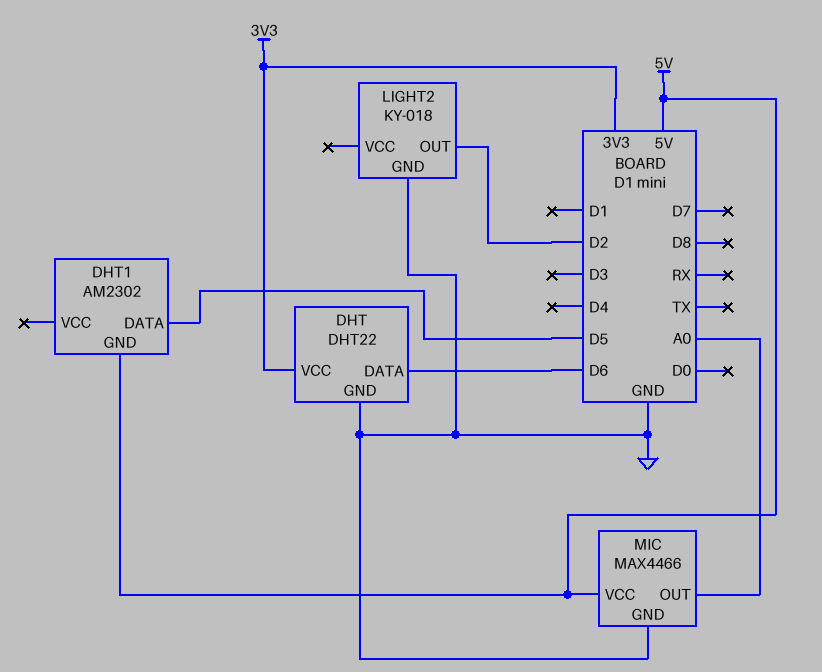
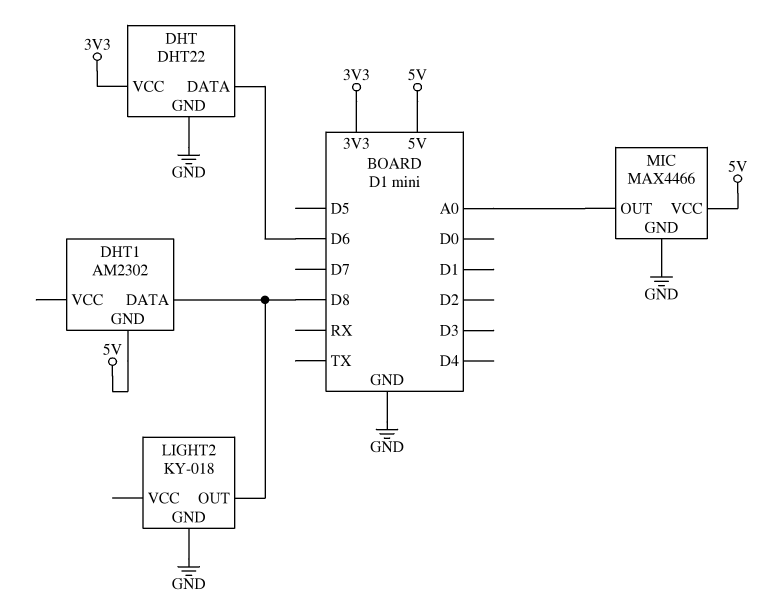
DHT1 pin DATA: D5 -> D8
LIGHT2 pin OUT: D2 -> D8

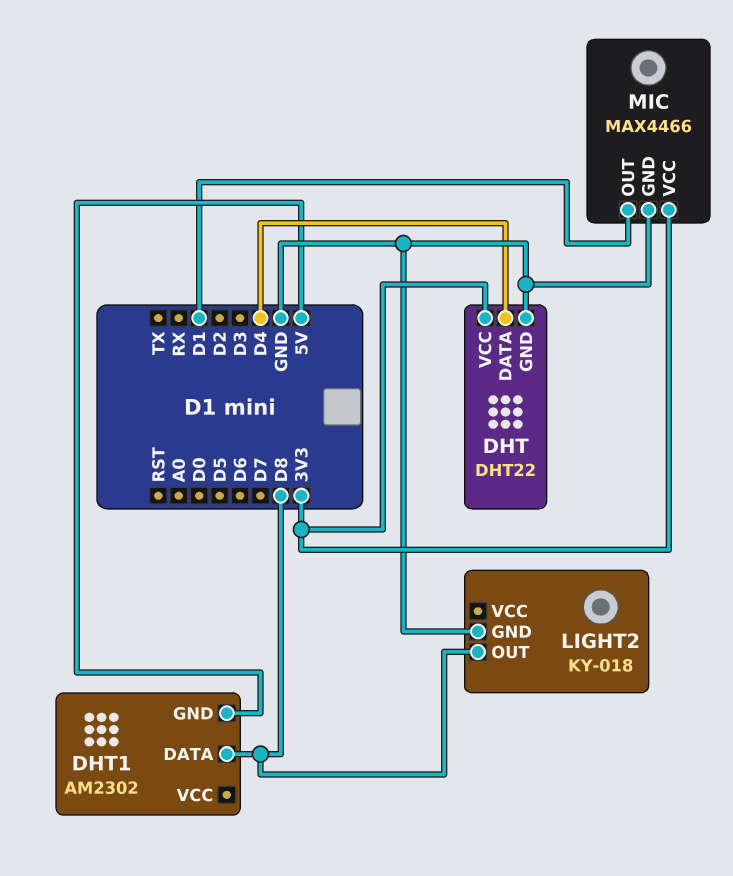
DHT pin DATA: D6 -> D4
MIC pin OUT: A0 -> D1
MIC pin VCC: 5V -> 3V3

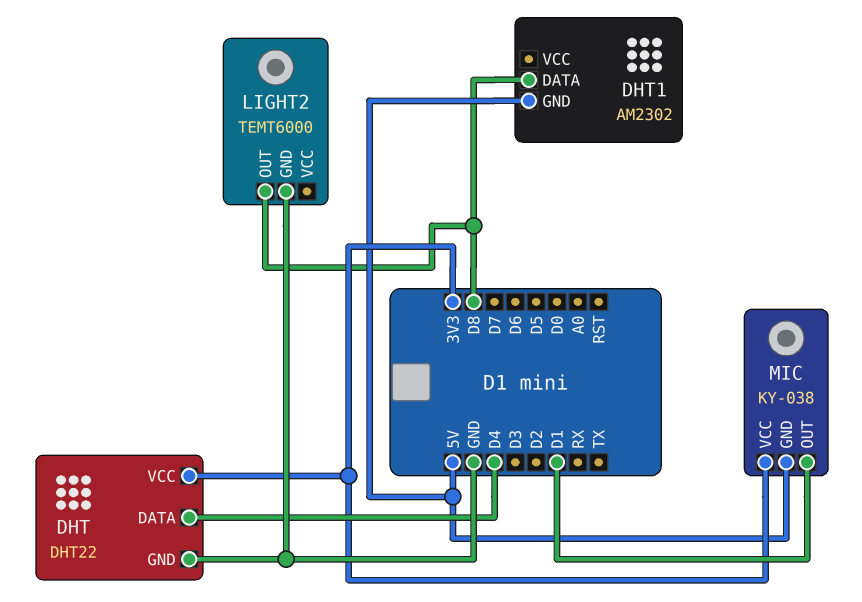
LIGHT2: KY-018 -> TEMT6000
MIC: MAX4466 -> KY-038
MIC pin GND: GND -> 5V

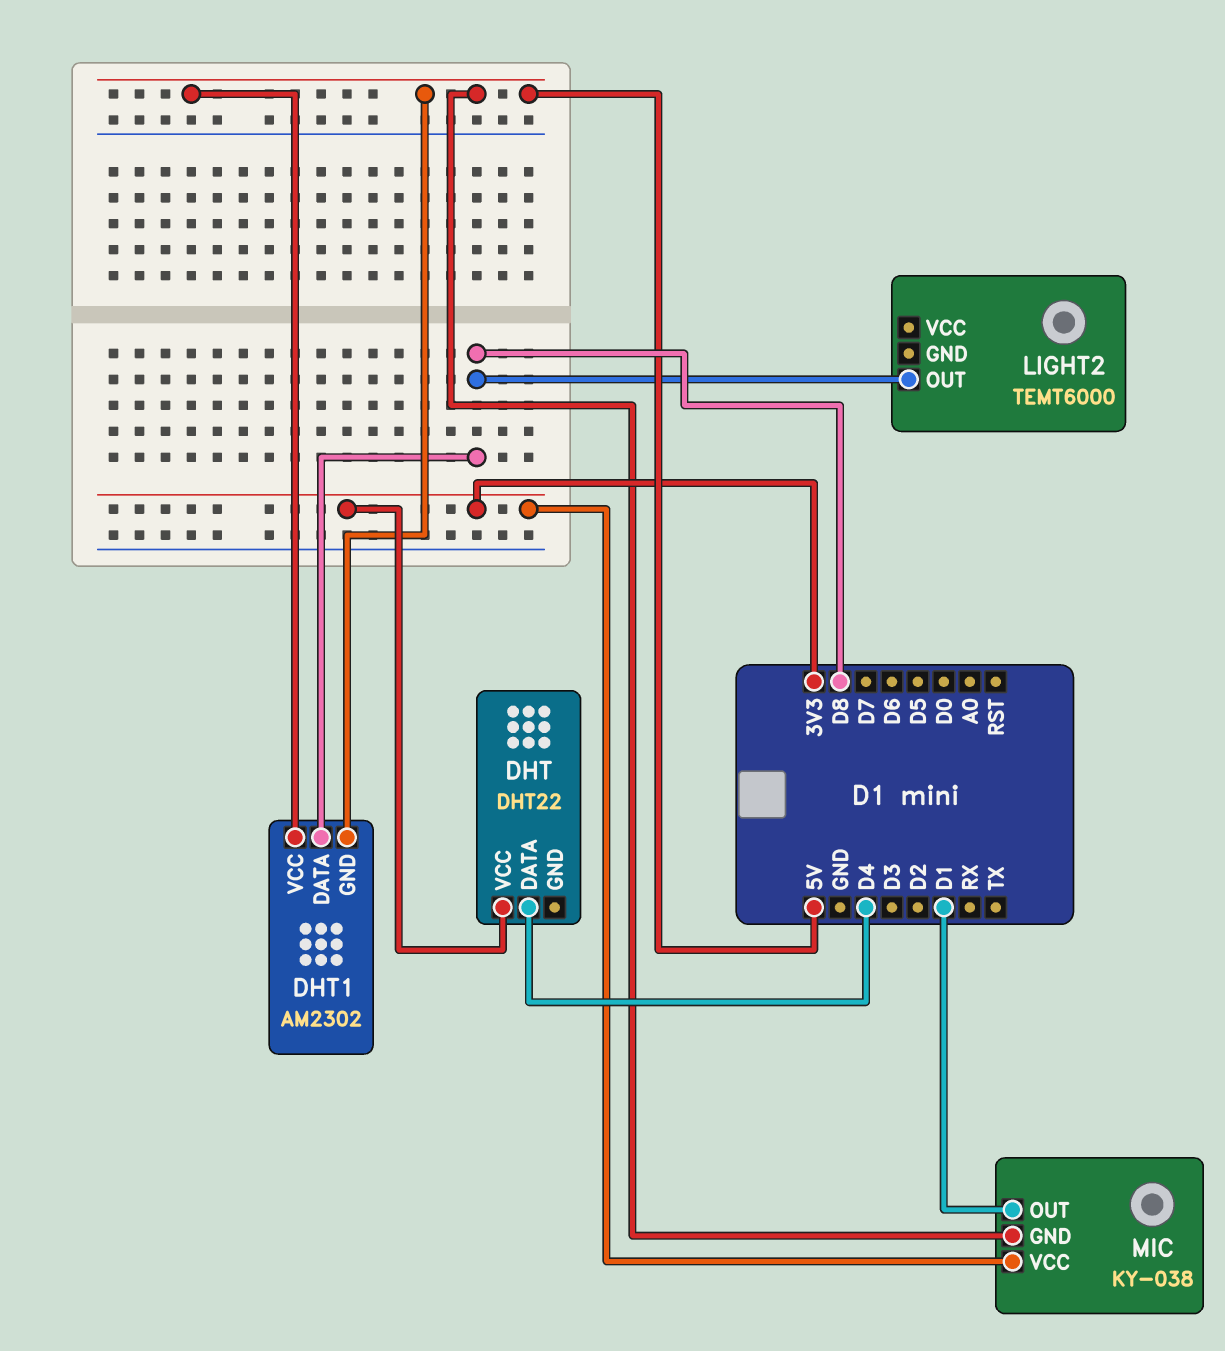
DHT pin GND: GND -> none
DHT1 pin VCC: none -> 5V
LIGHT2 pin GND: GND -> none

